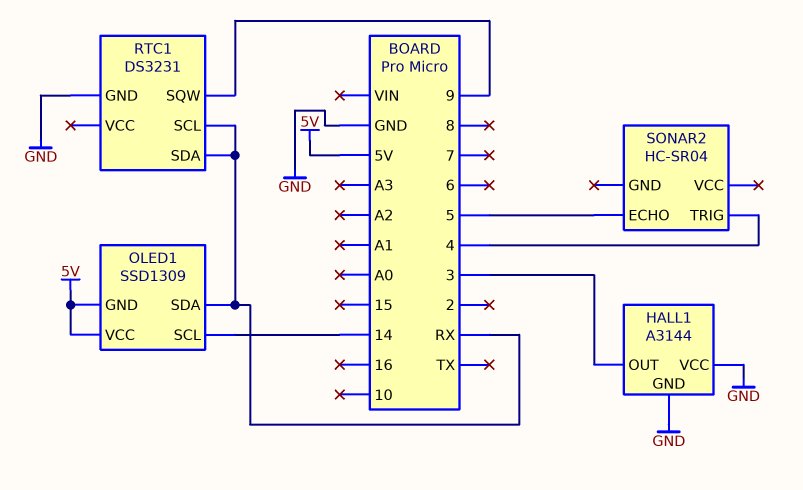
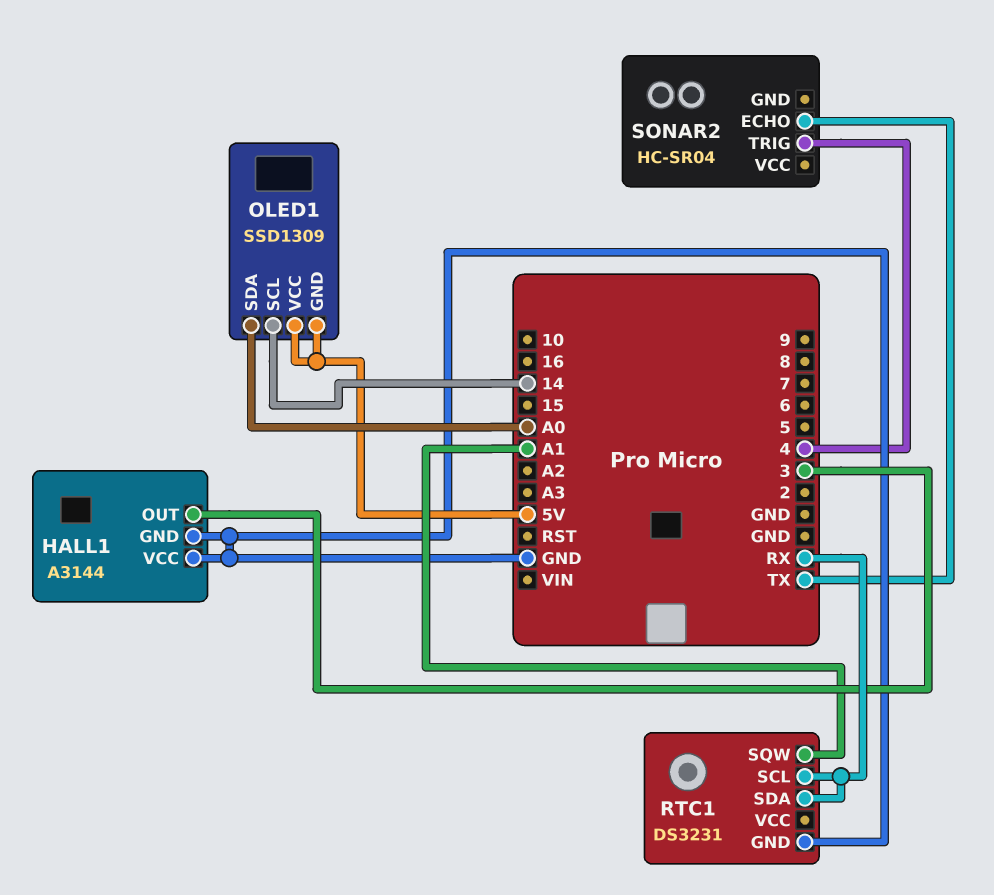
OLED1 pin SDA: RX -> A0
RTC1 pin SQW: 9 -> A1
SONAR2 pin ECHO: 5 -> TX

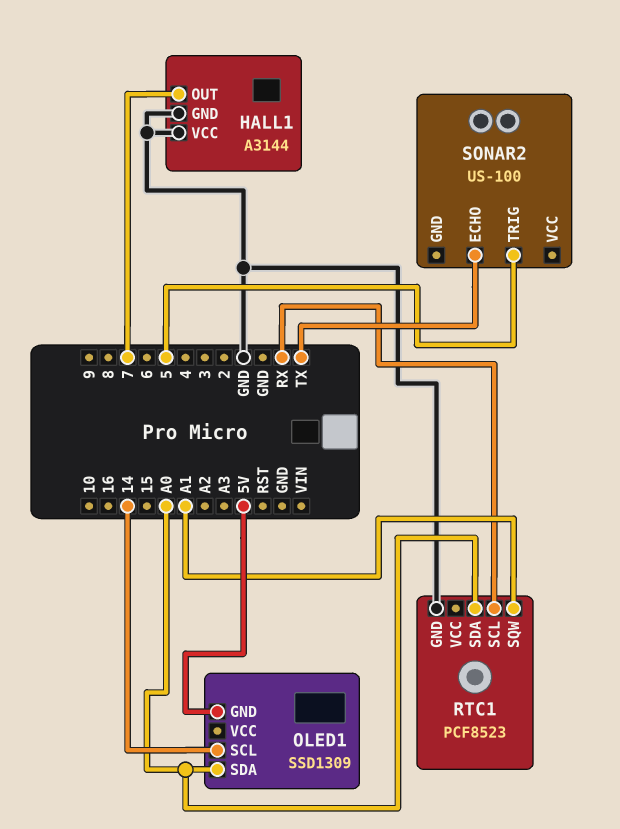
HALL1 pin OUT: 3 -> 7
OLED1 pin VCC: 5V -> none
RTC1: DS3231 -> PCF8523
RTC1 pin SDA: RX -> A0
SONAR2: HC-SR04 -> US-100
SONAR2 pin TRIG: 4 -> 5

